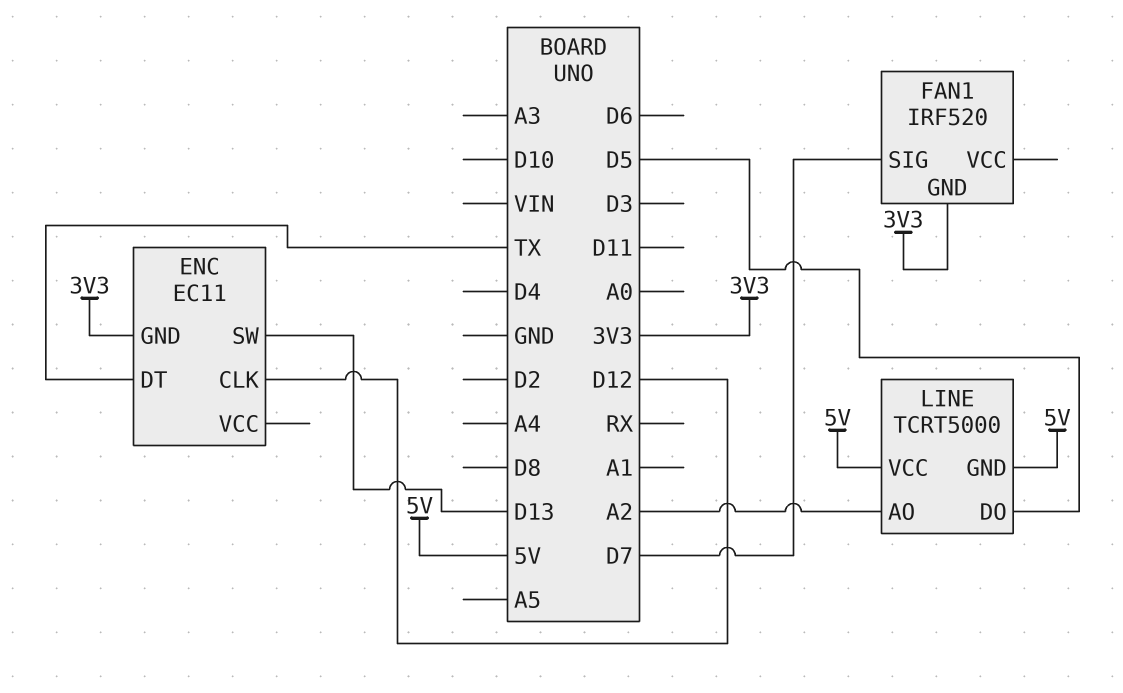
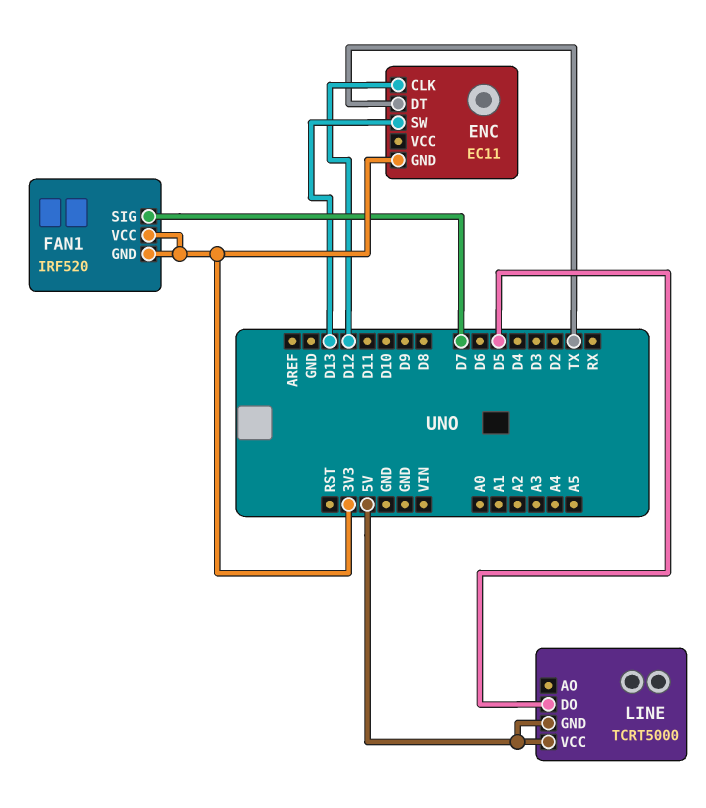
FAN1 pin VCC: none -> 3V3
LINE pin AO: A2 -> none

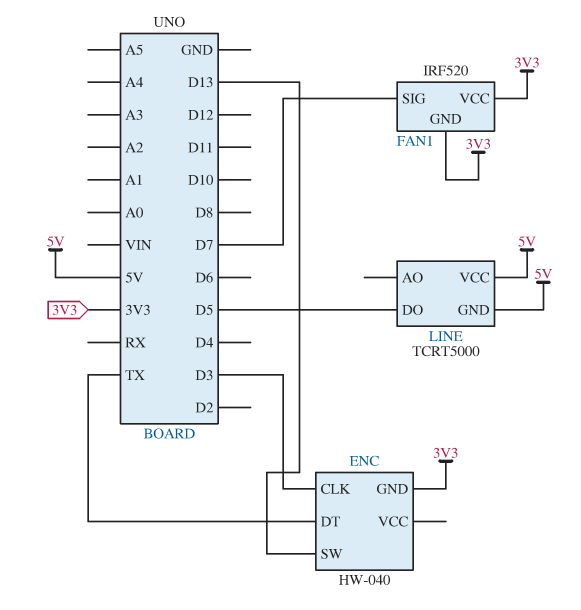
ENC: EC11 -> HW-040
ENC pin CLK: D12 -> D3

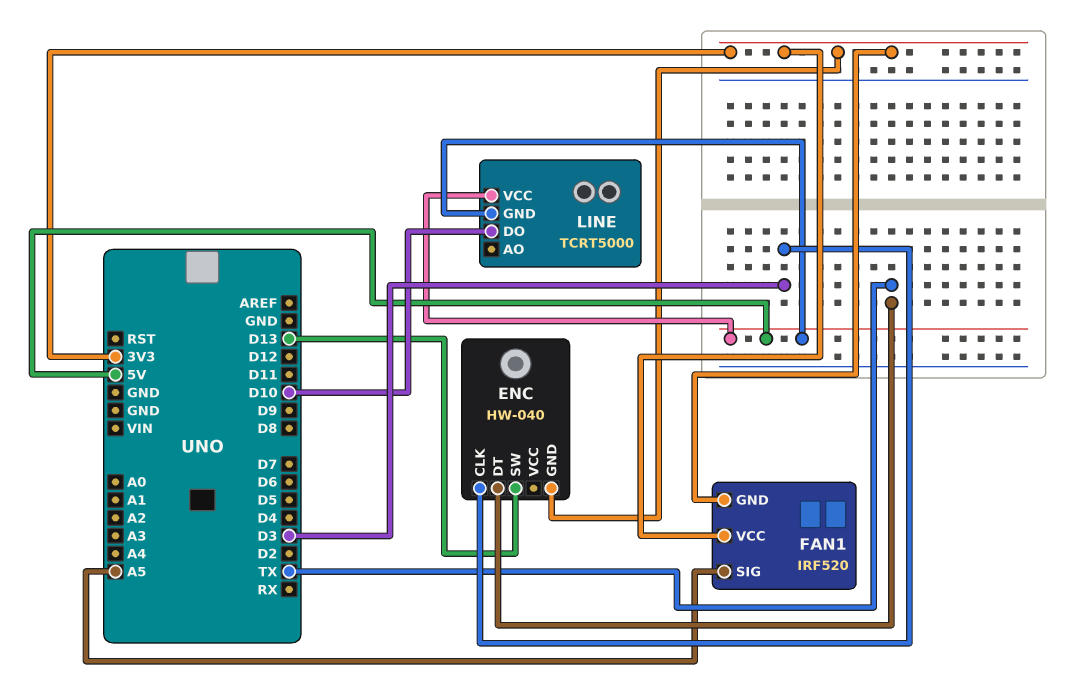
FAN1 pin SIG: D7 -> A5
LINE pin DO: D5 -> D10

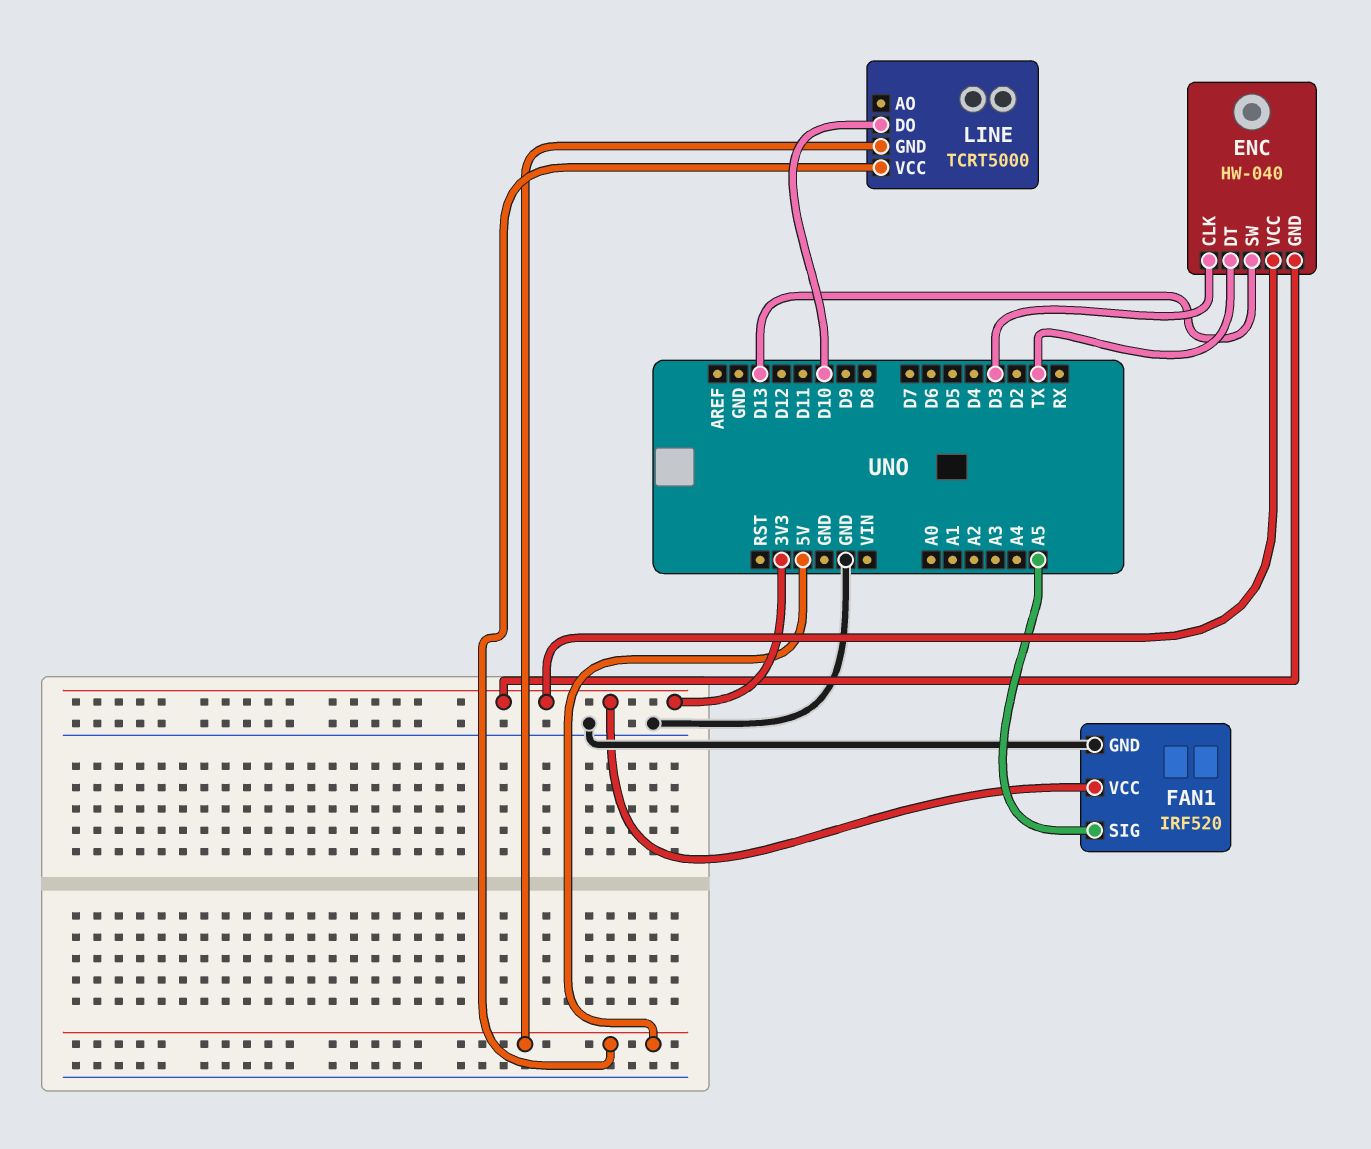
ENC pin VCC: none -> 3V3
FAN1 pin GND: 3V3 -> GND

